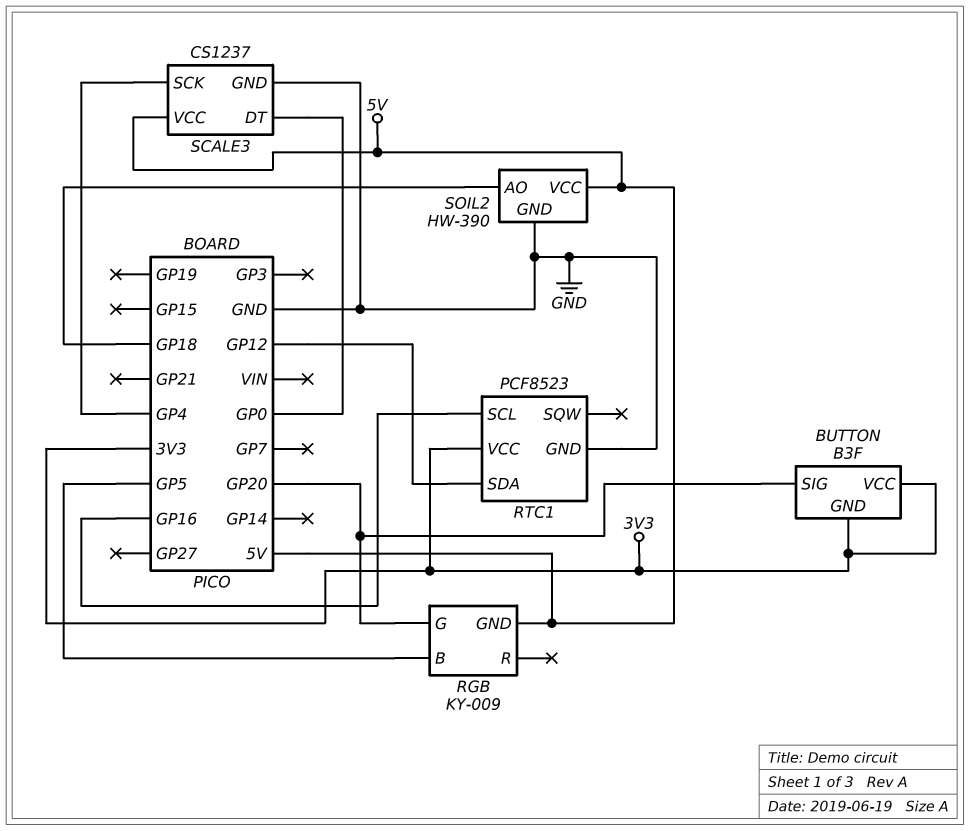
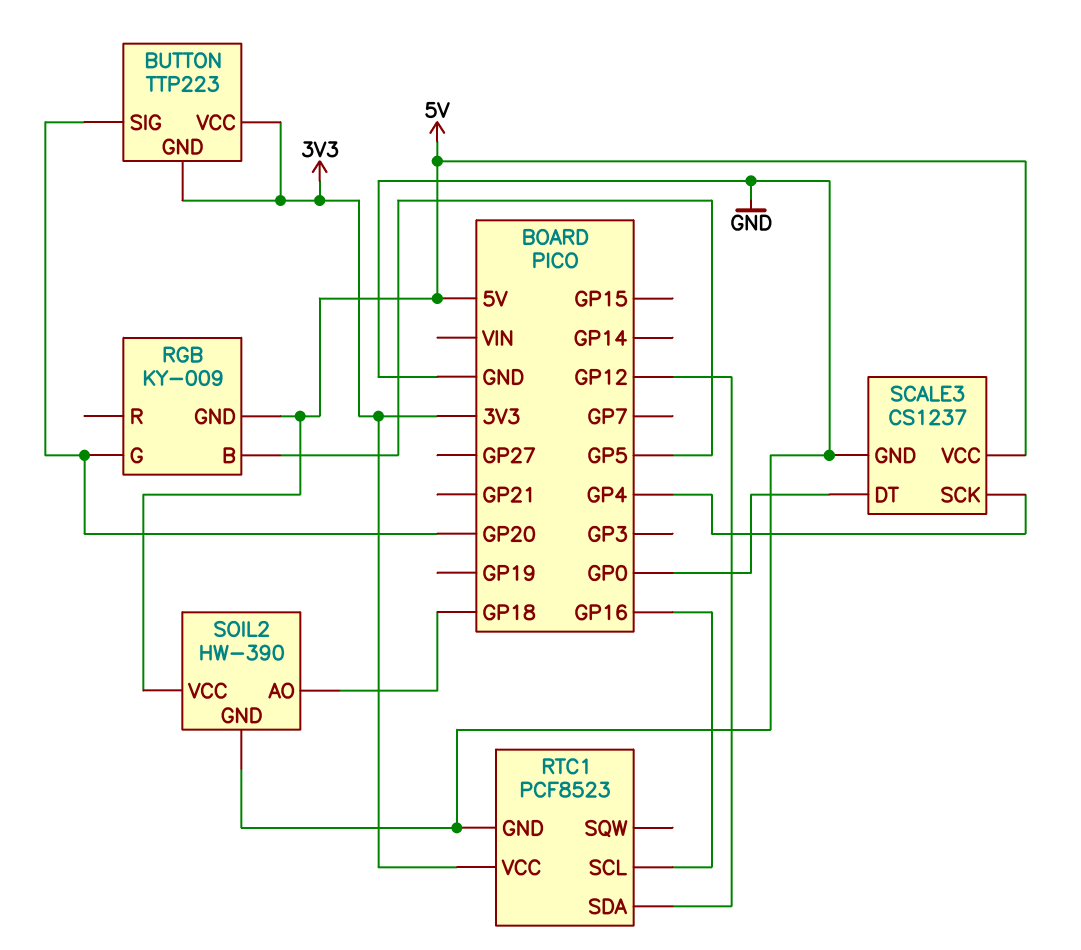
BUTTON: B3F -> TTP223

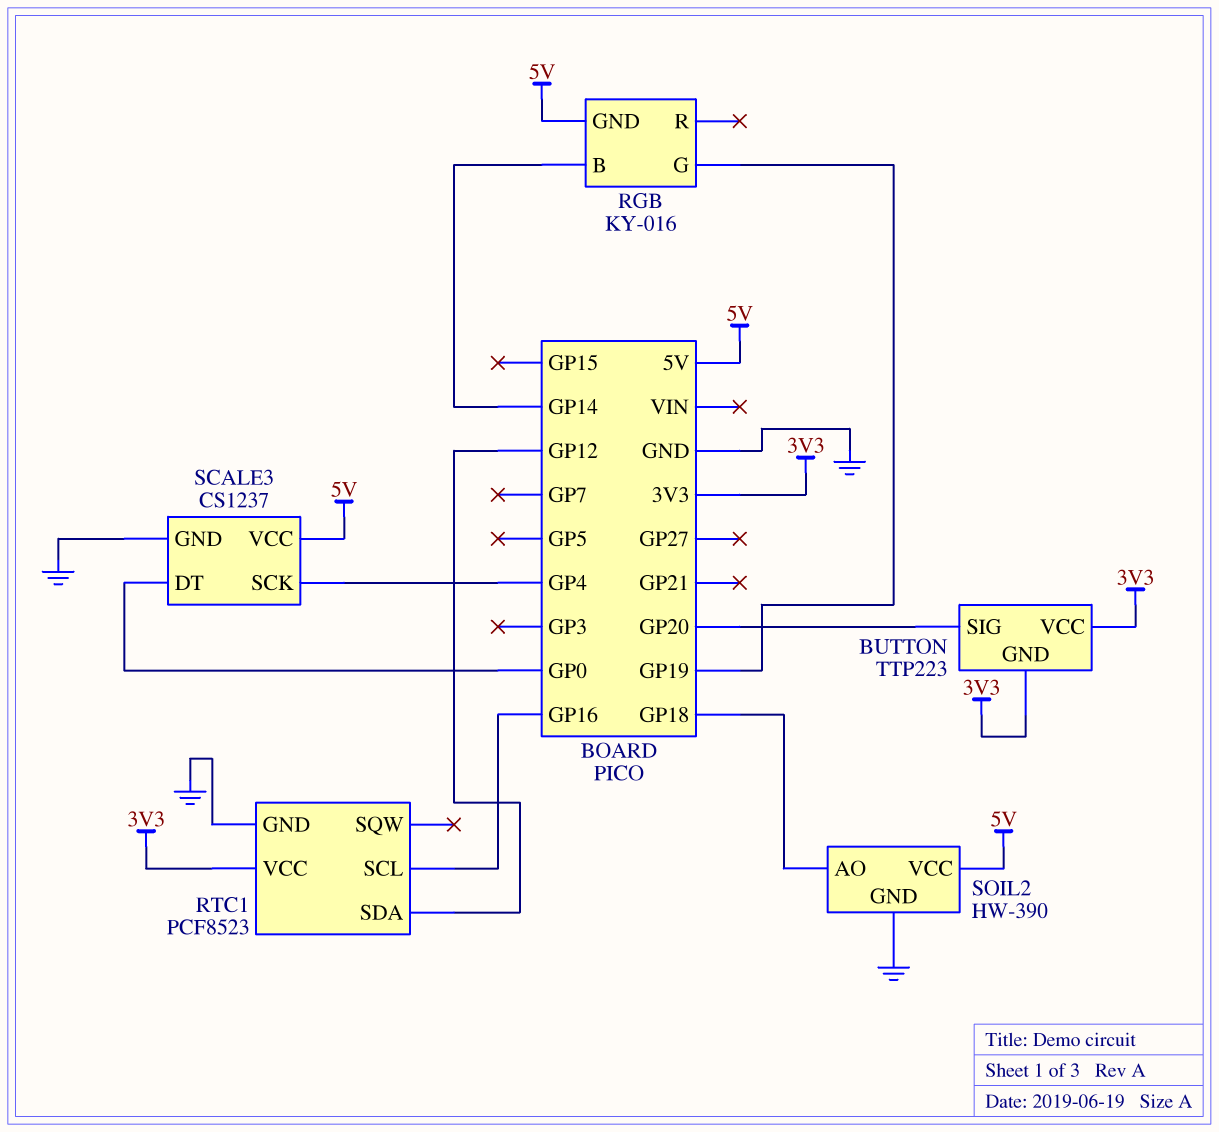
RGB: KY-009 -> KY-016
RGB pin B: GP5 -> GP14
RGB pin G: GP20 -> GP19

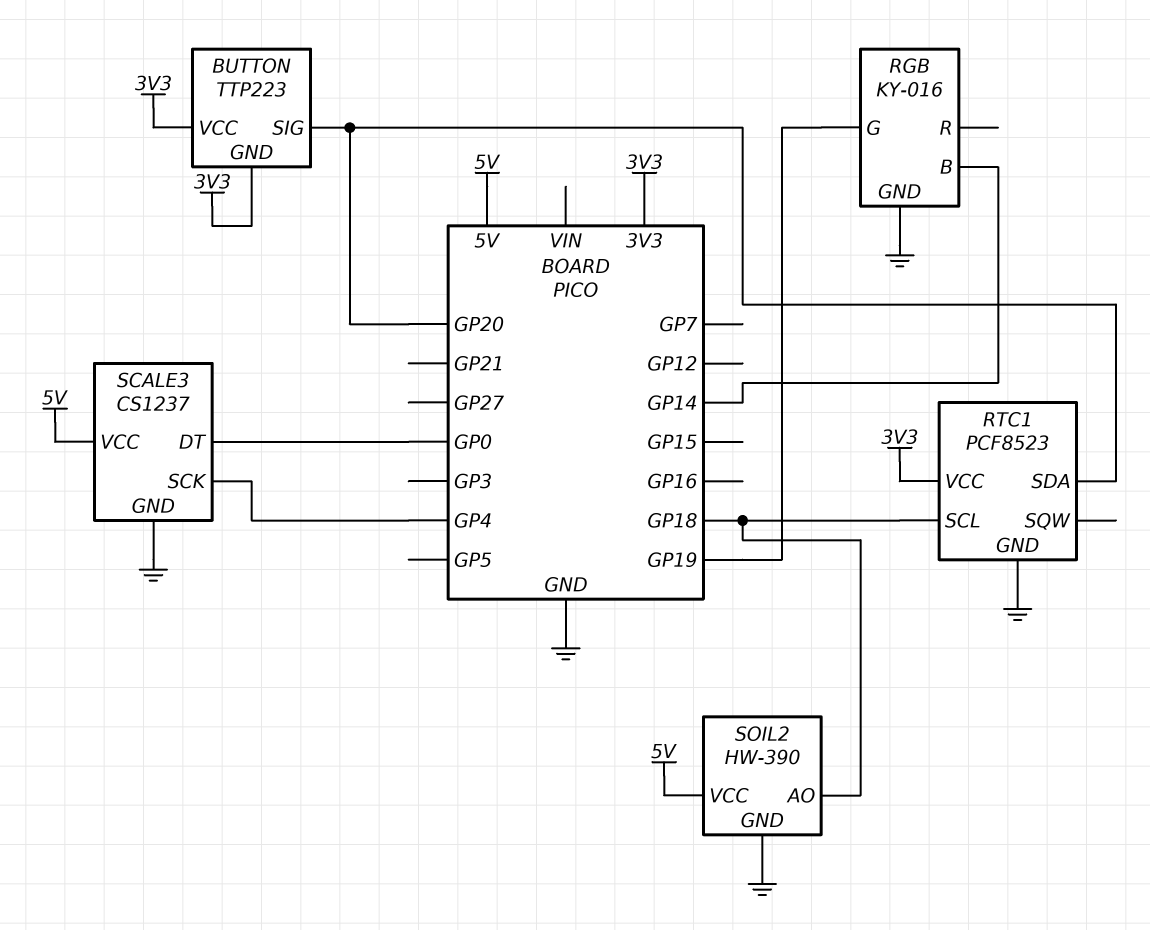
RGB pin GND: 5V -> GND
RTC1 pin SCL: GP16 -> GP18
RTC1 pin SDA: GP12 -> GP20

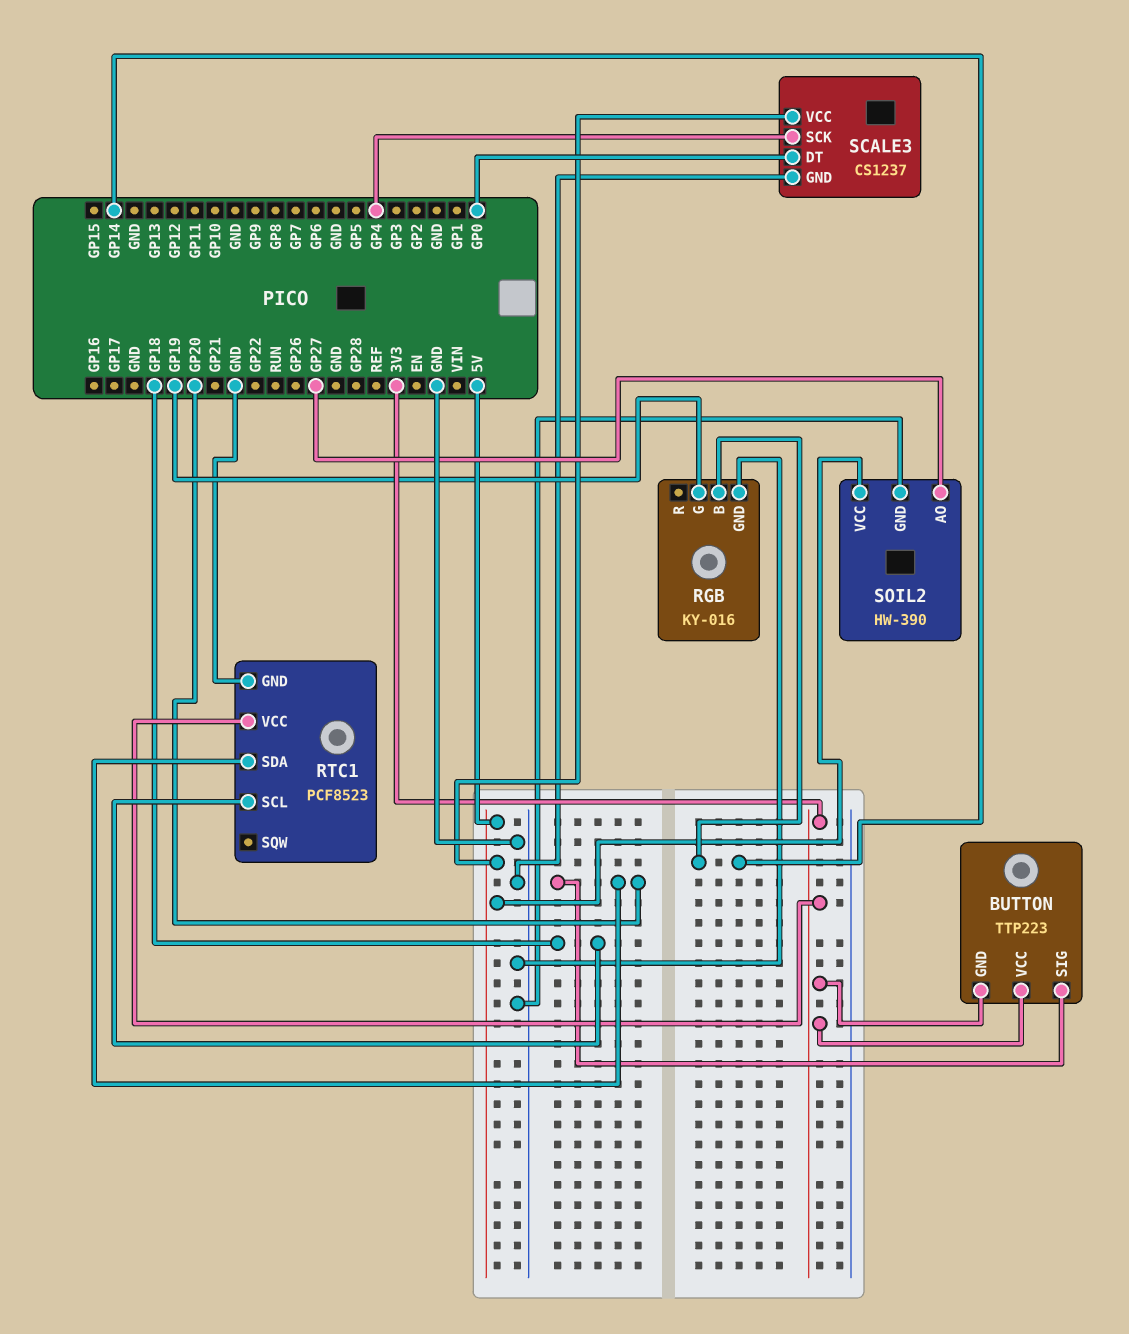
SOIL2 pin AO: GP18 -> GP27

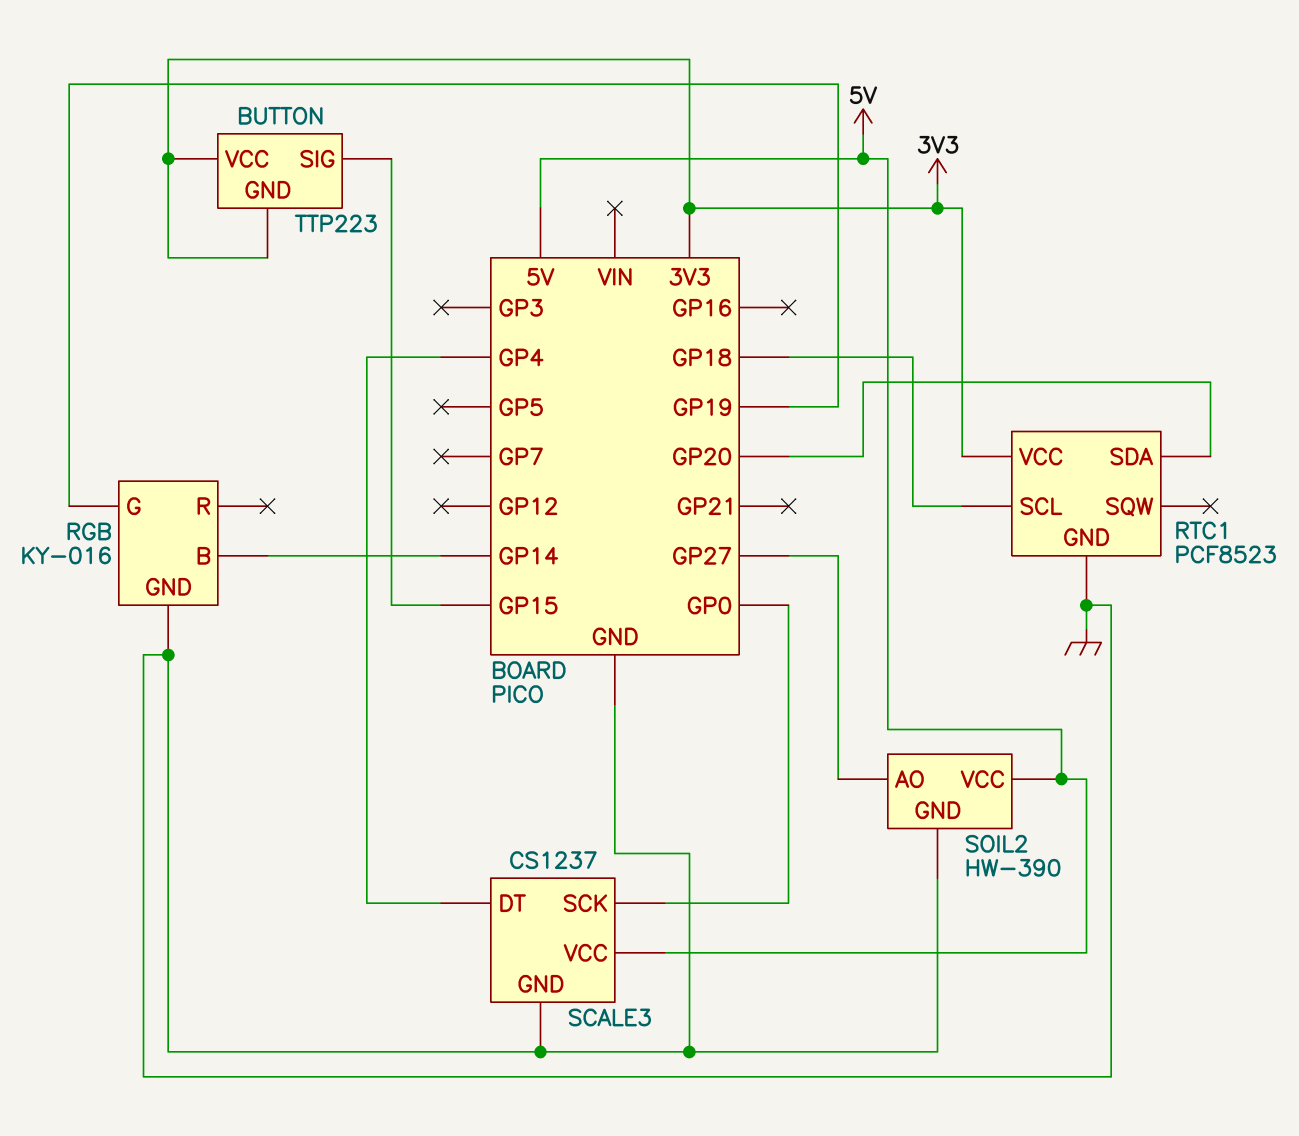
BUTTON pin SIG: GP20 -> GP15
SCALE3 pin DT: GP0 -> GP4
SCALE3 pin SCK: GP4 -> GP0

